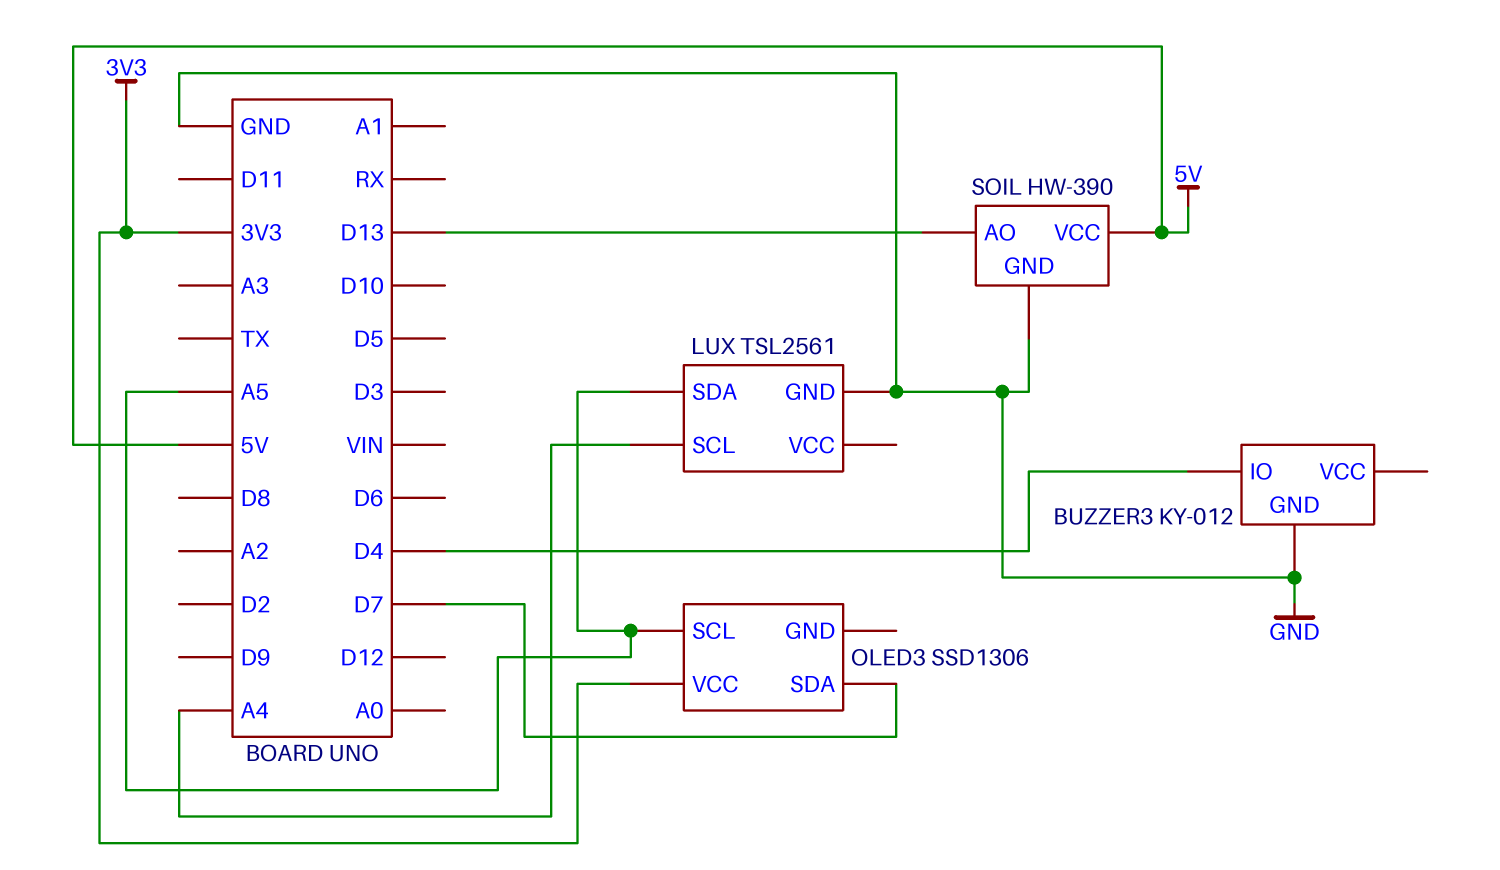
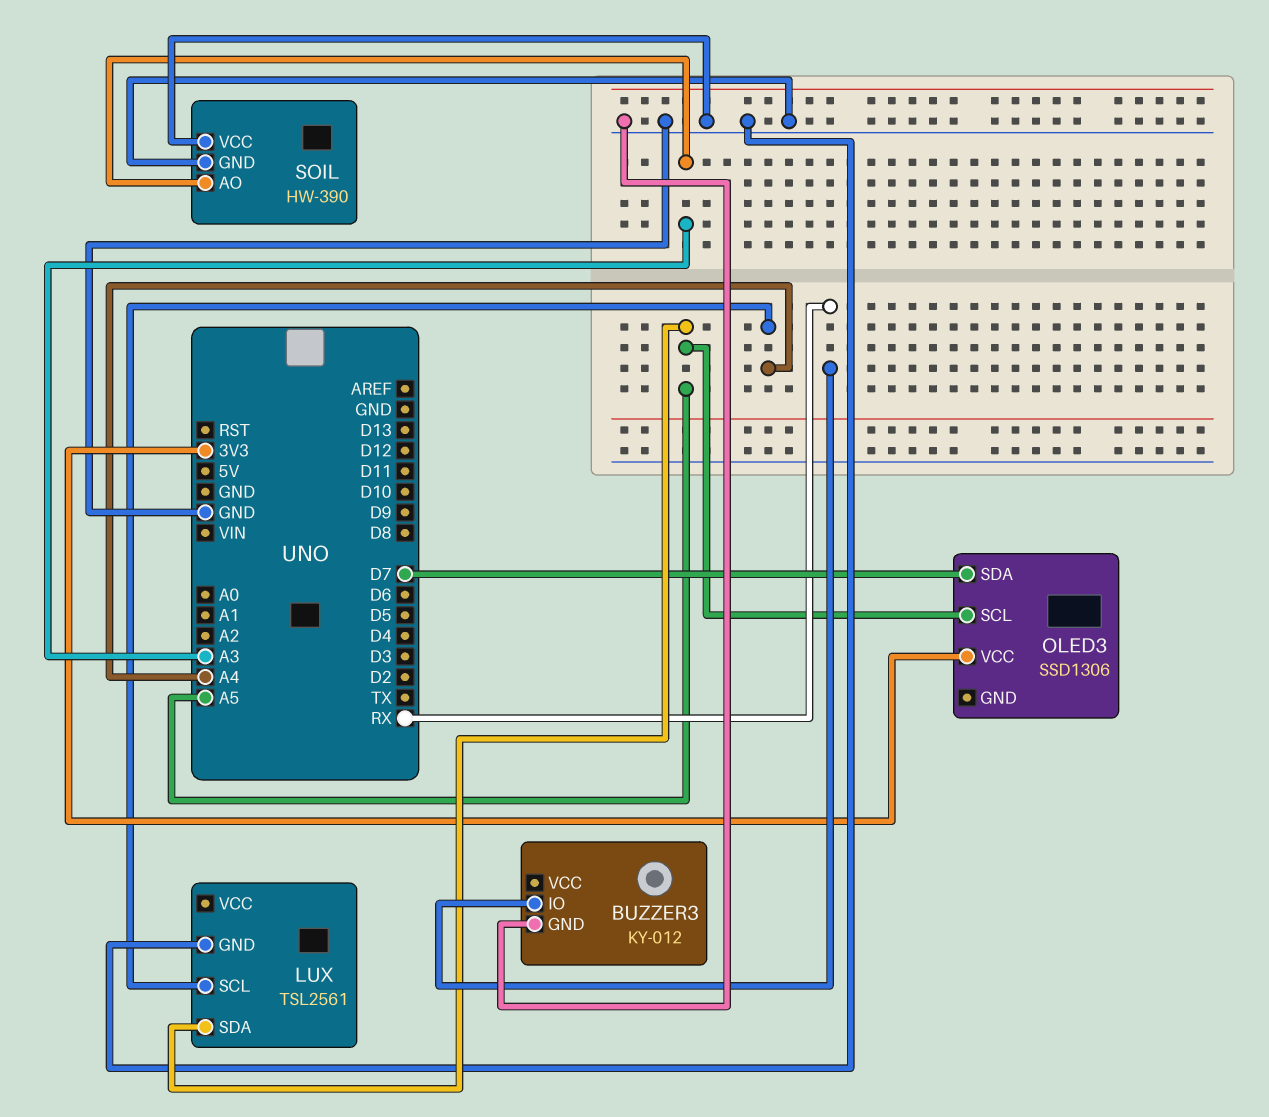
BUZZER3 pin IO: D4 -> RX
SOIL pin AO: D13 -> A3
SOIL pin VCC: 5V -> GND

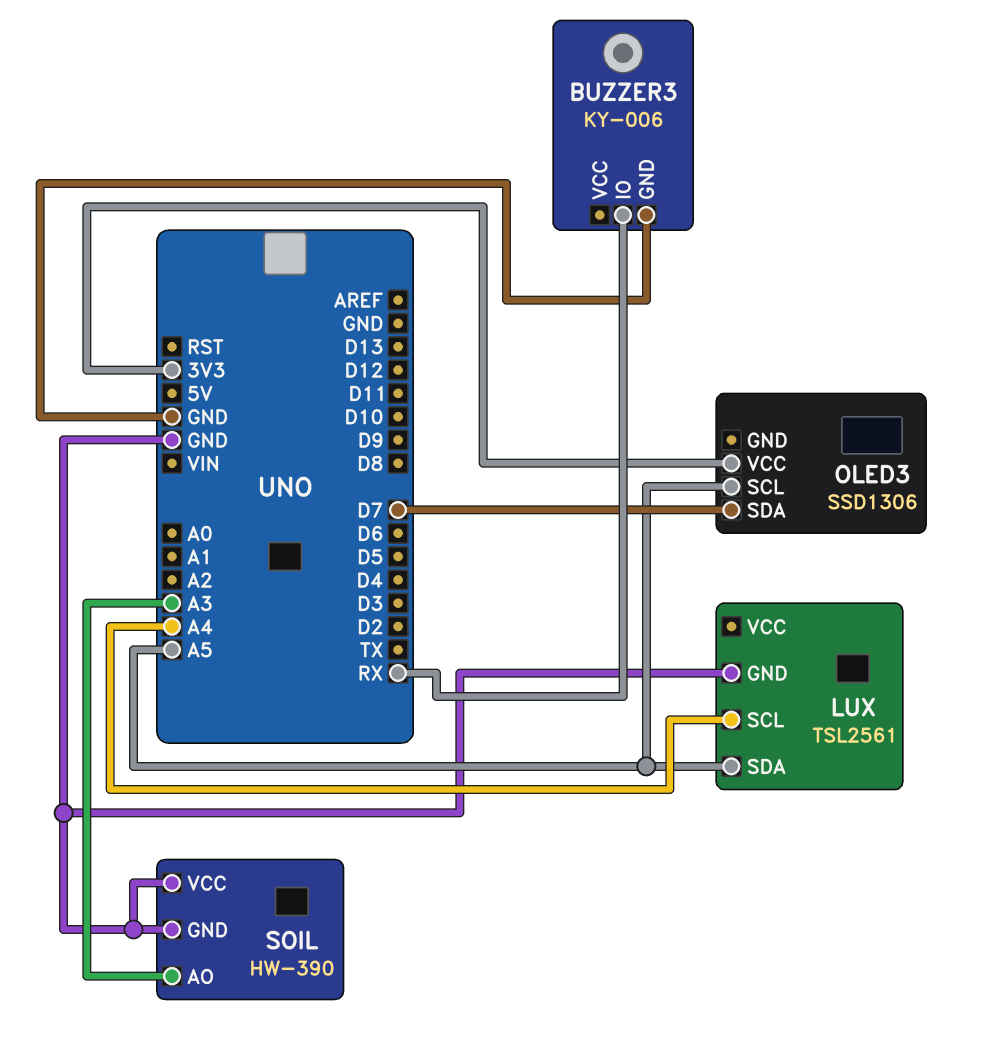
BUZZER3: KY-012 -> KY-006

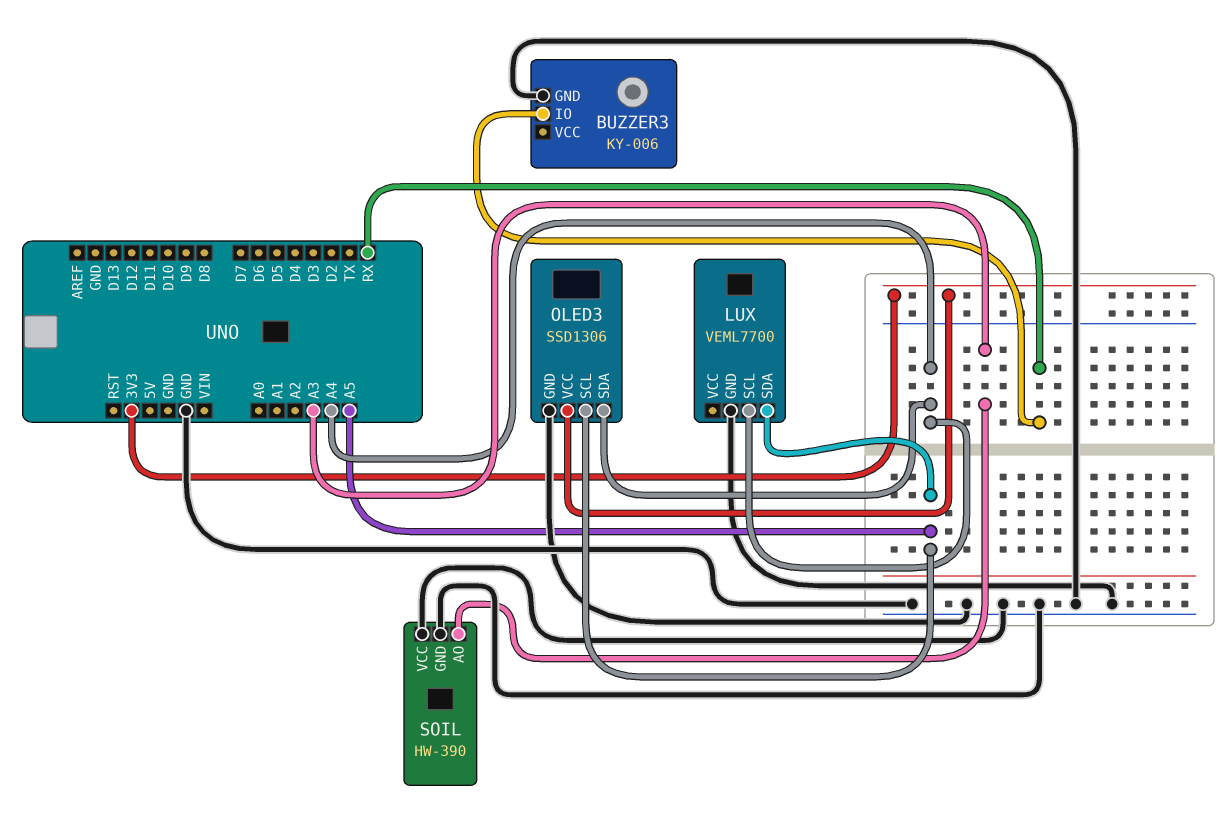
LUX: TSL2561 -> VEML7700
OLED3 pin GND: none -> GND
OLED3 pin SDA: D7 -> A4

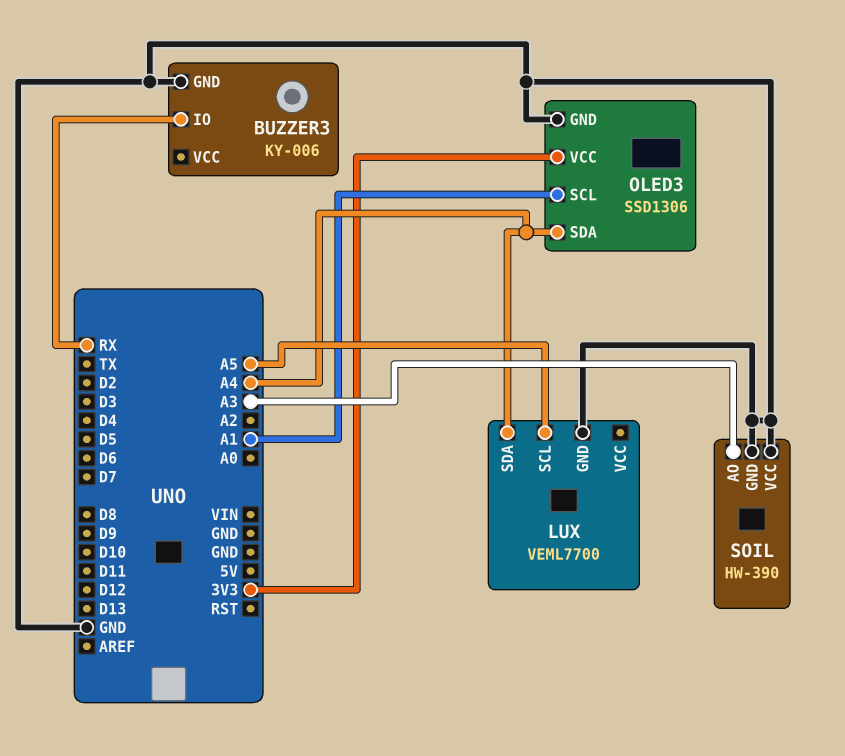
LUX pin SCL: A4 -> A5
LUX pin SDA: A5 -> A4
OLED3 pin SCL: A5 -> A1

